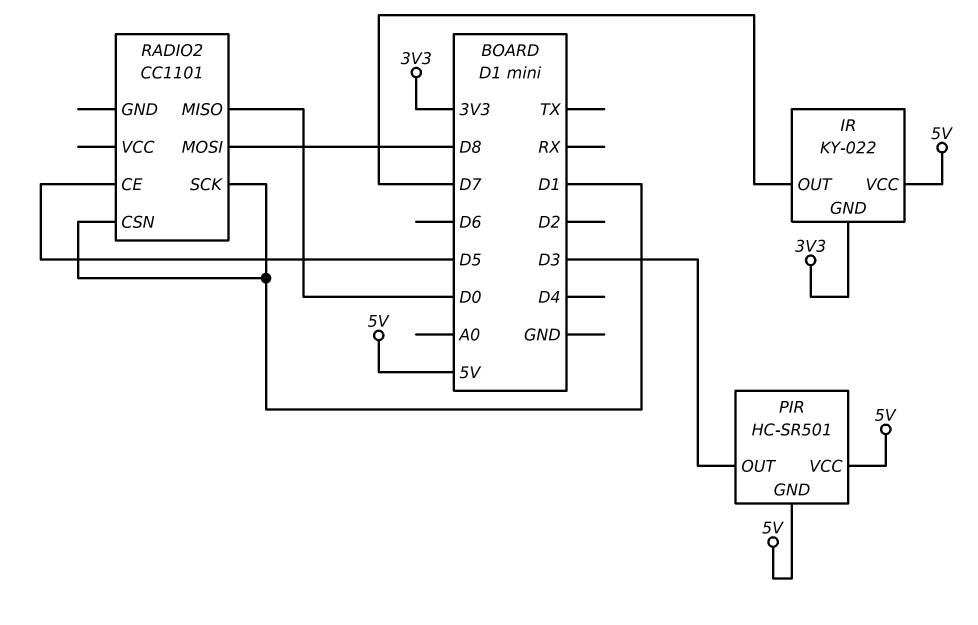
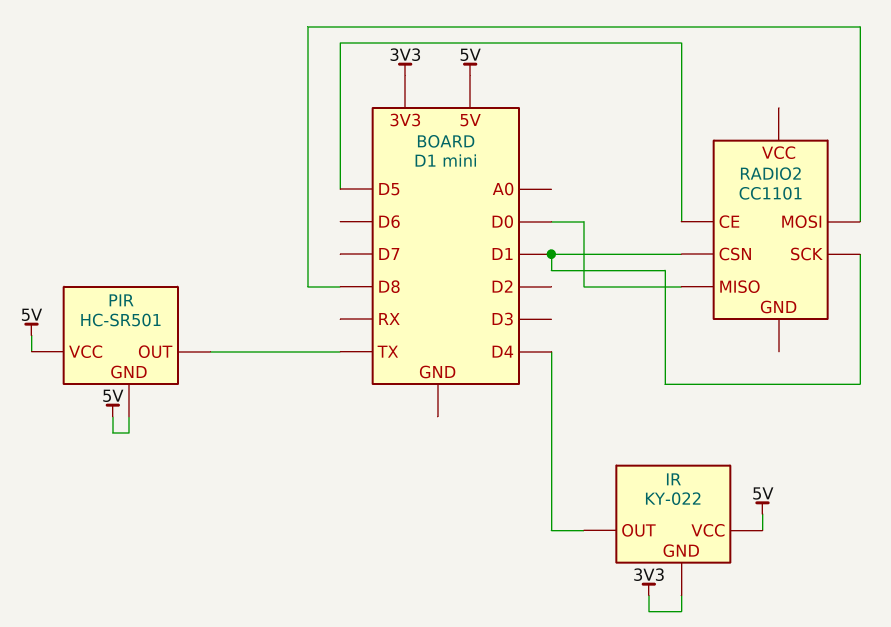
IR pin OUT: D7 -> D4
PIR pin OUT: D3 -> TX

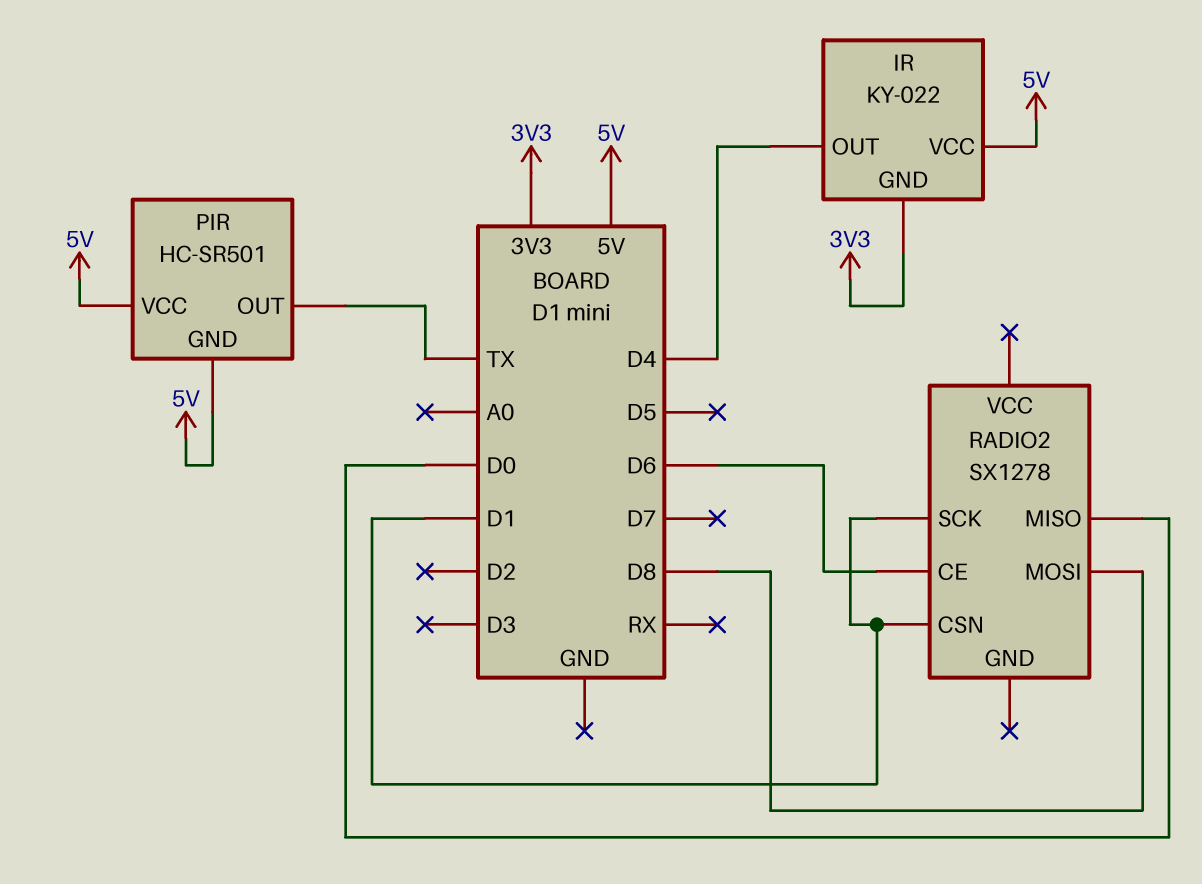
RADIO2: CC1101 -> SX1278
RADIO2 pin CE: D5 -> D6

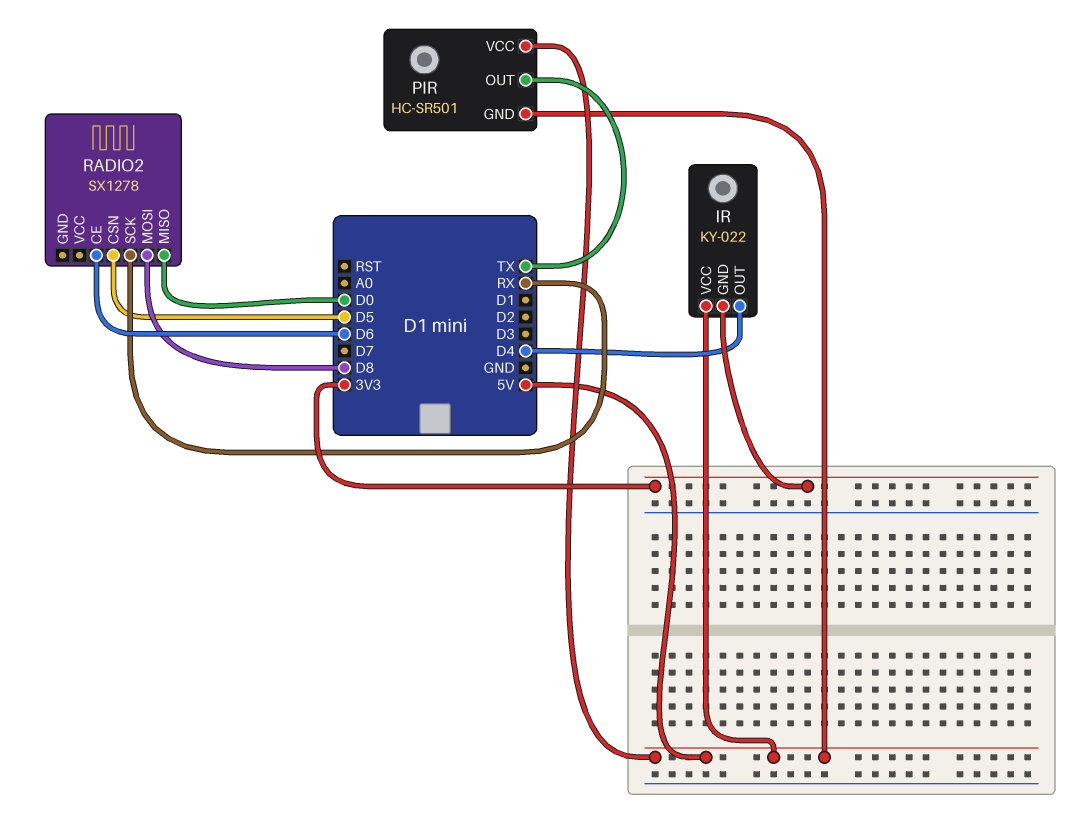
RADIO2 pin CSN: D1 -> D5
RADIO2 pin SCK: D1 -> RX

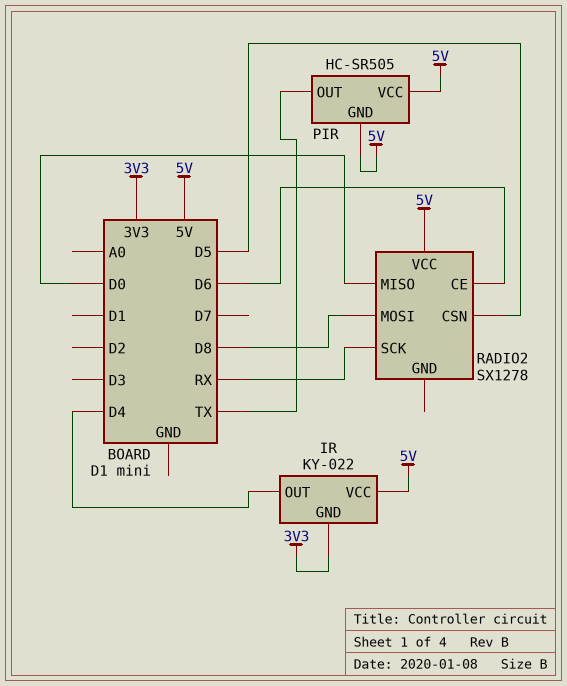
PIR: HC-SR501 -> HC-SR505
RADIO2 pin VCC: none -> 5V

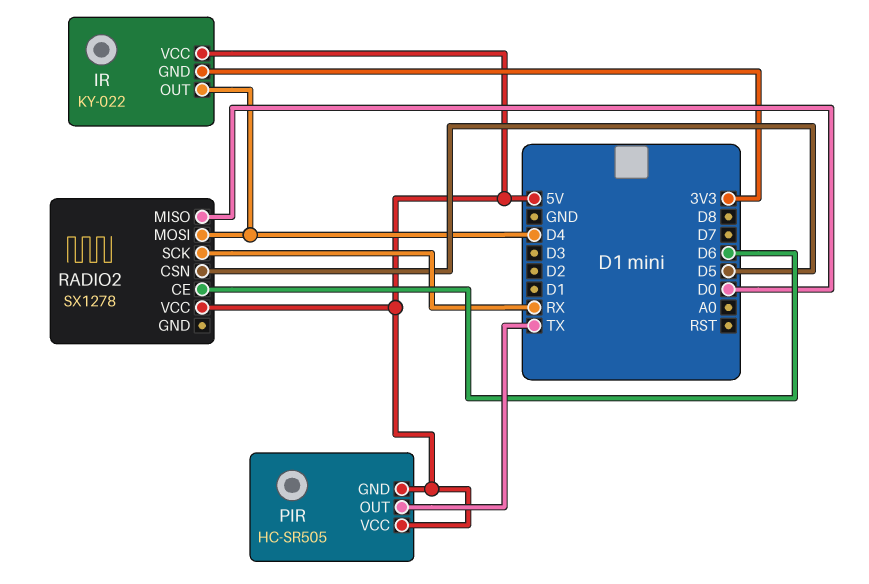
RADIO2 pin MOSI: D8 -> D4

